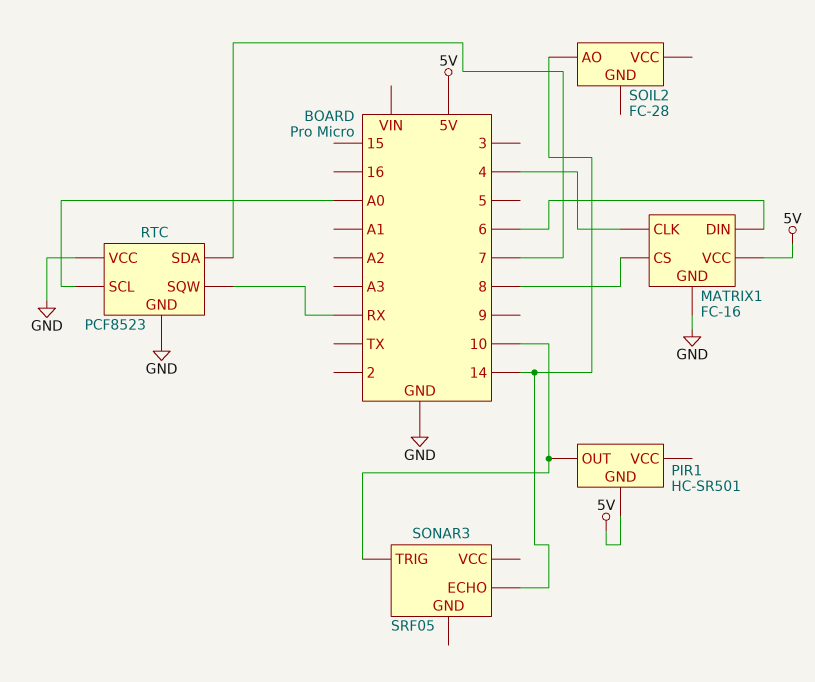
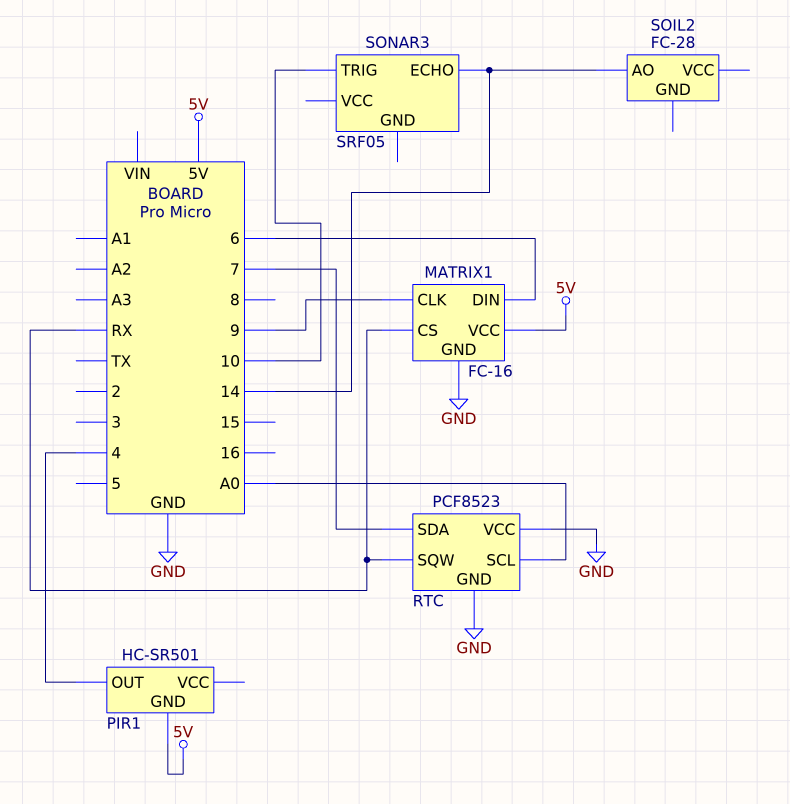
MATRIX1 pin CLK: 4 -> 9
MATRIX1 pin CS: 8 -> RX
PIR1 pin OUT: 10 -> 4

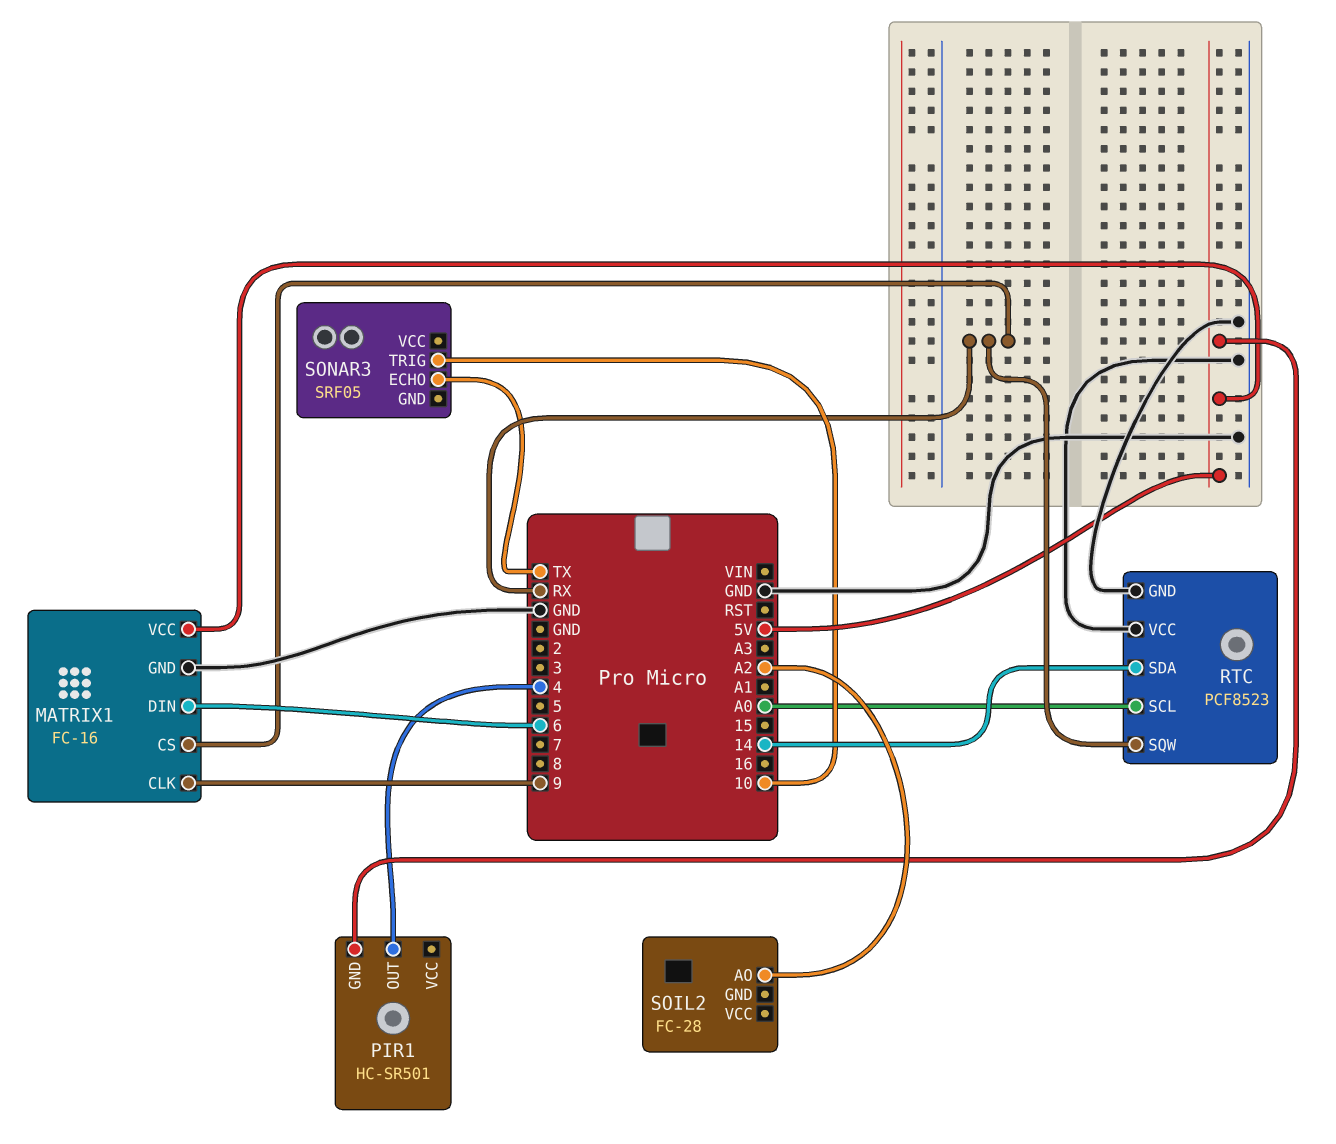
RTC pin SDA: 7 -> 14
SOIL2 pin AO: 14 -> A2
SONAR3 pin ECHO: 14 -> TX

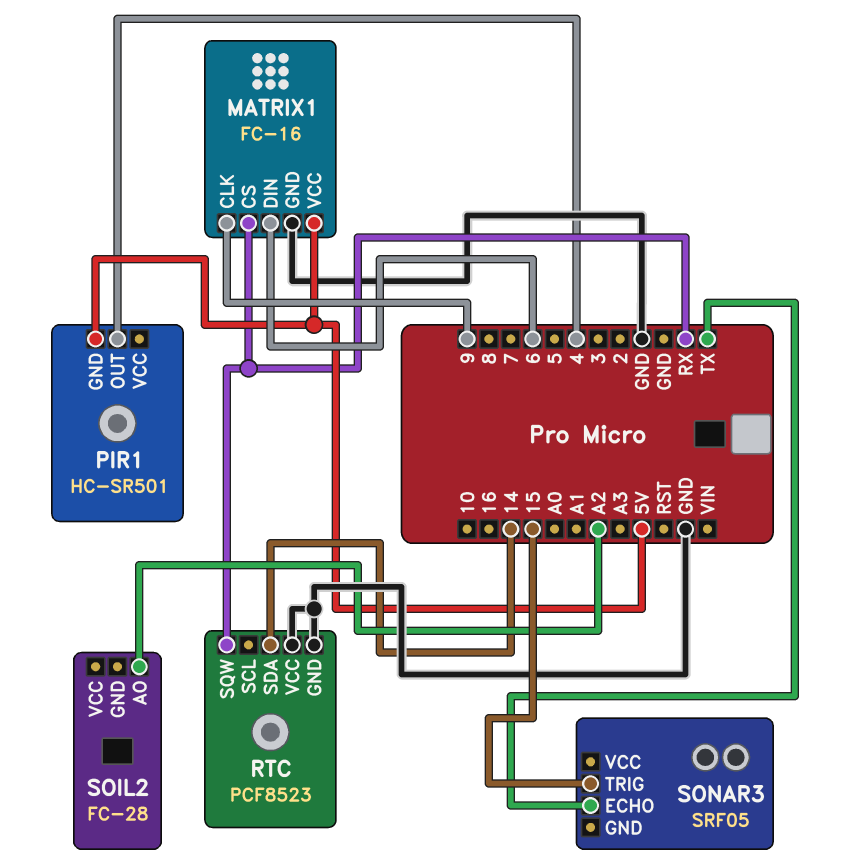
RTC pin SCL: A0 -> none
SONAR3 pin TRIG: 10 -> 15

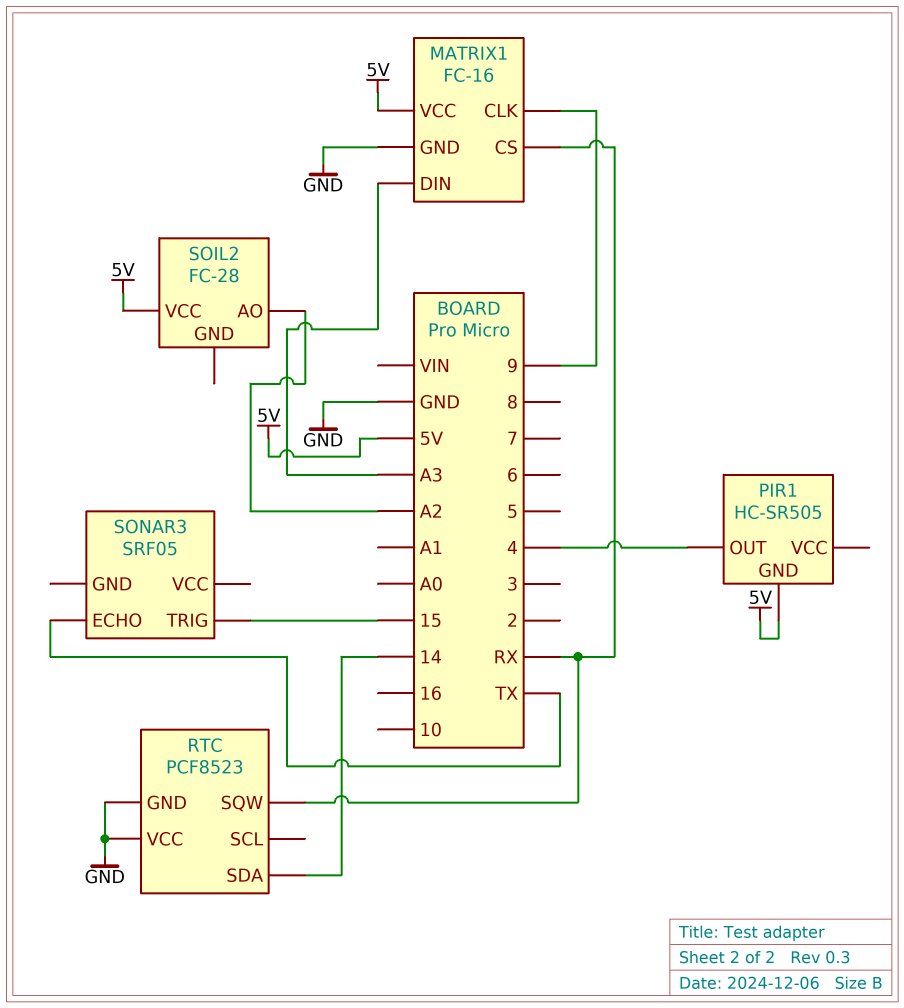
MATRIX1 pin DIN: 6 -> A3
PIR1: HC-SR501 -> HC-SR505
SOIL2 pin VCC: none -> 5V

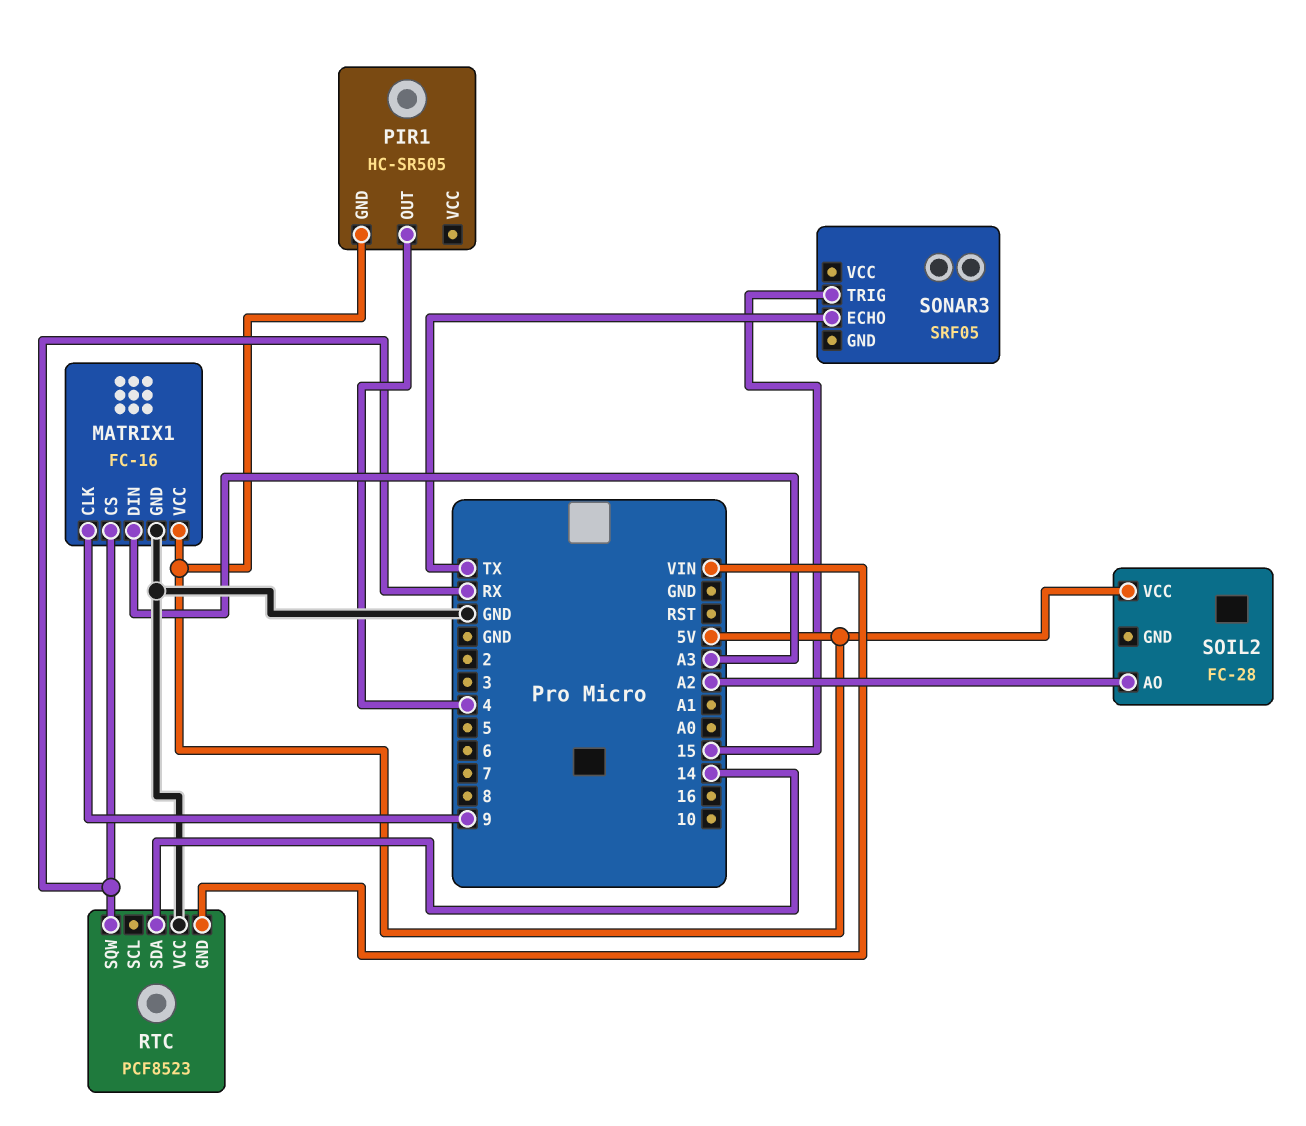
RTC pin GND: GND -> VIN

